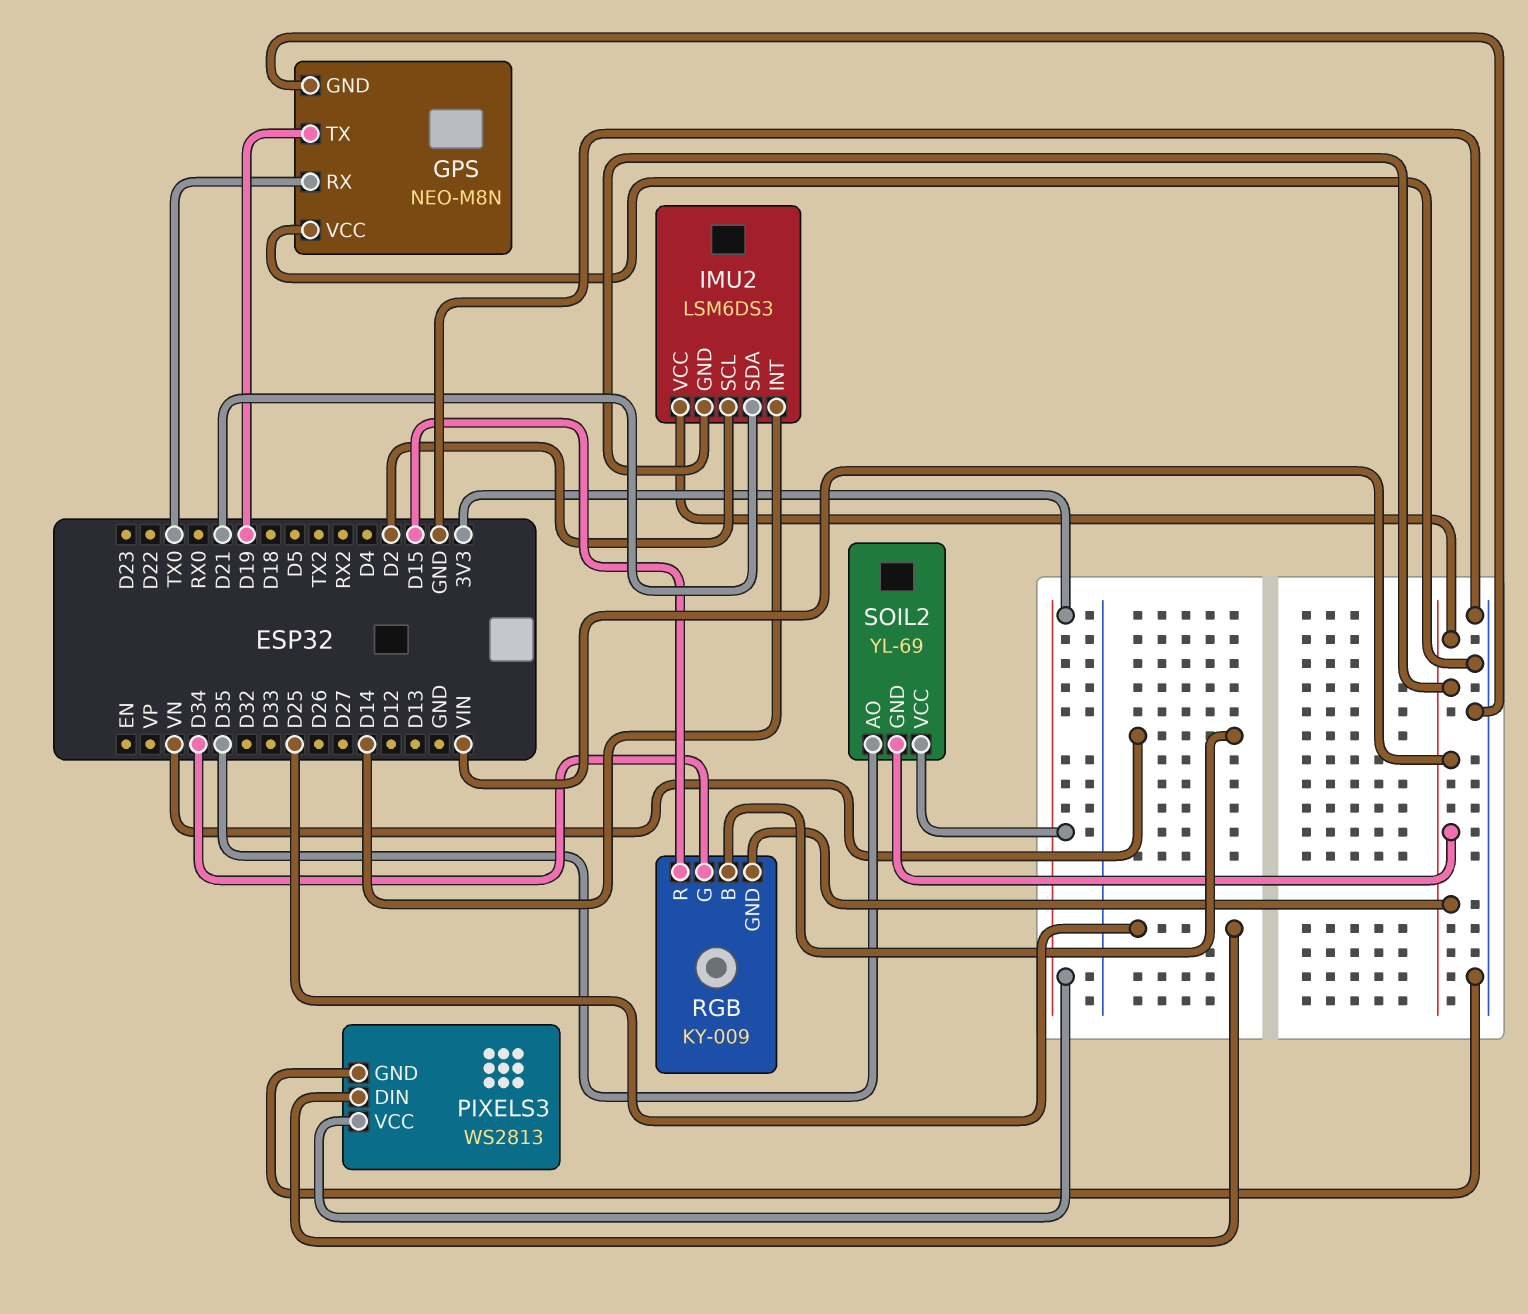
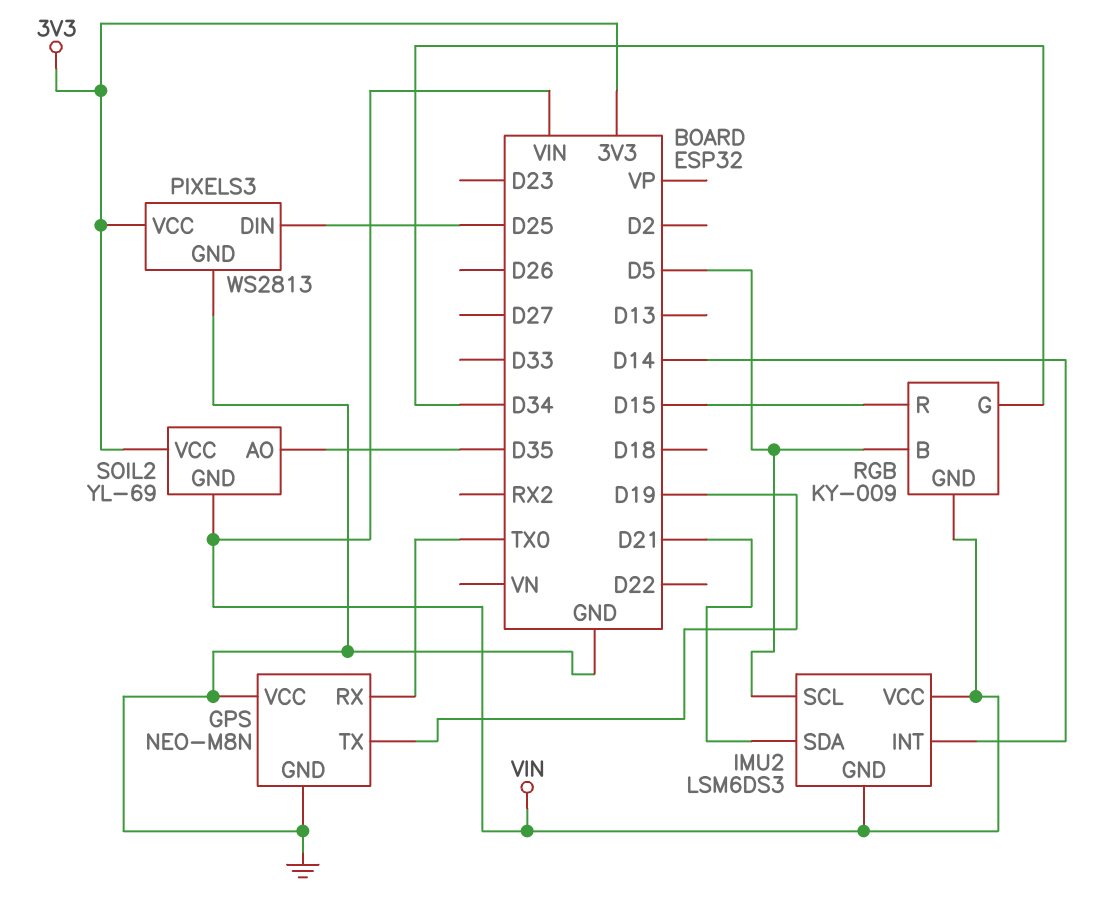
IMU2 pin SCL: D2 -> D5
RGB pin B: VN -> D5

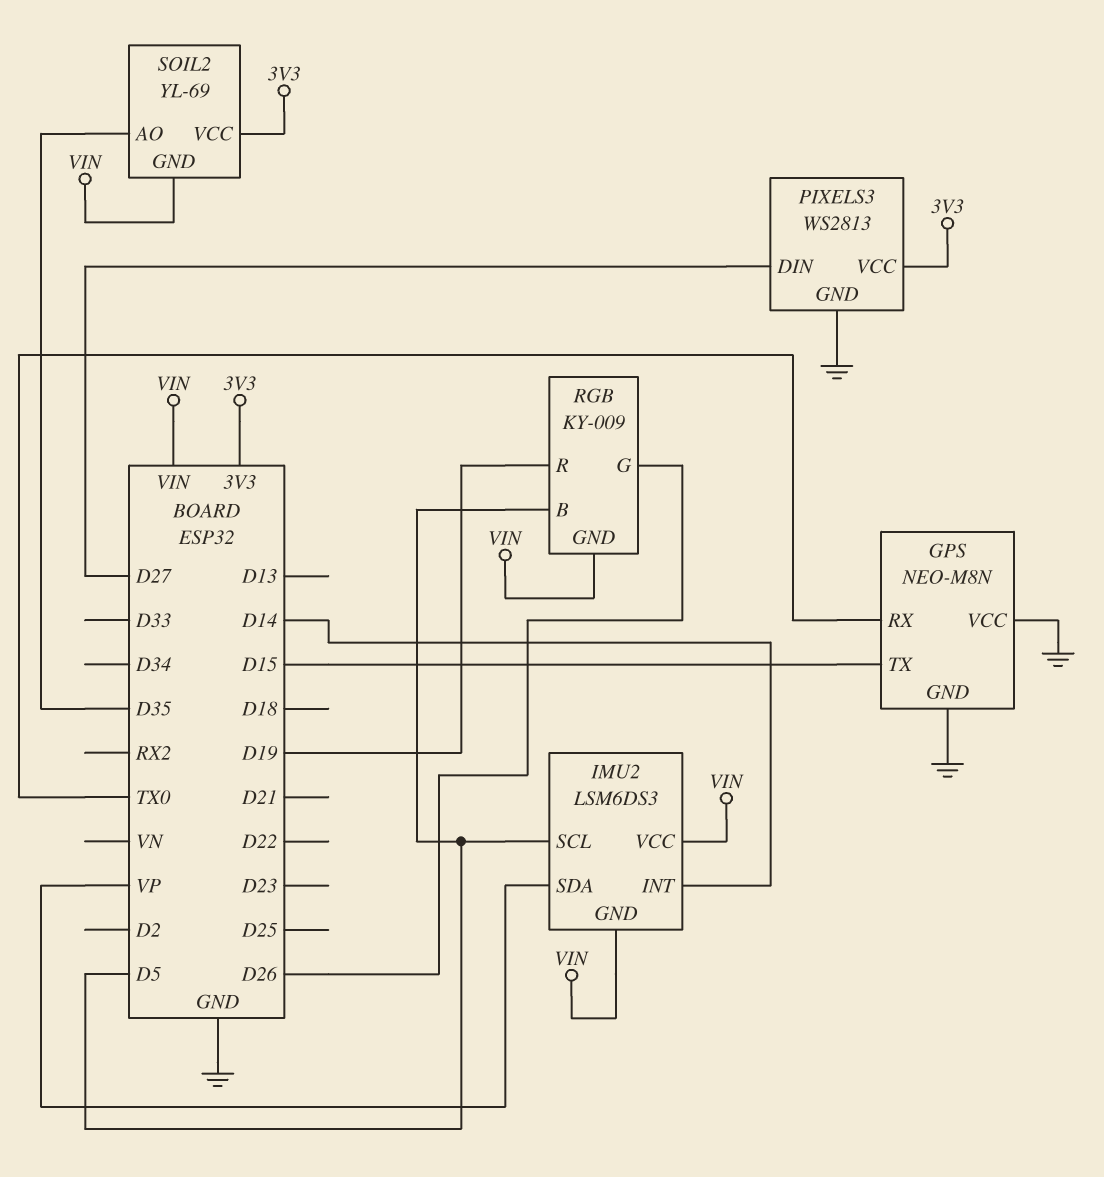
GPS pin TX: D19 -> D15
IMU2 pin SDA: D21 -> VP
PIXELS3 pin DIN: D25 -> D27
RGB pin G: D34 -> D26
RGB pin R: D15 -> D19

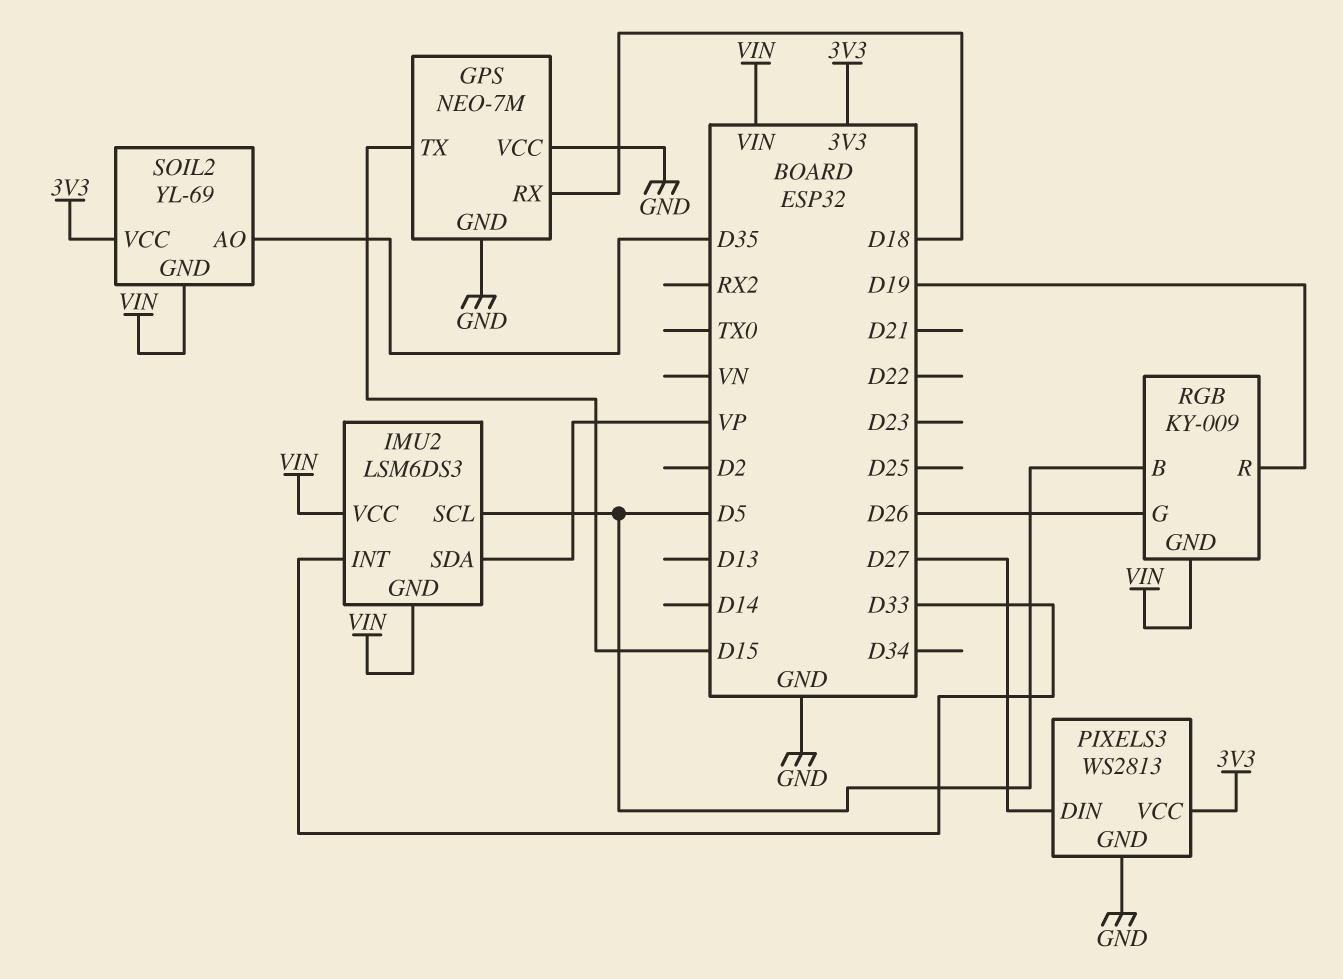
GPS: NEO-M8N -> NEO-7M
GPS pin RX: TX0 -> D18
IMU2 pin INT: D14 -> D33

